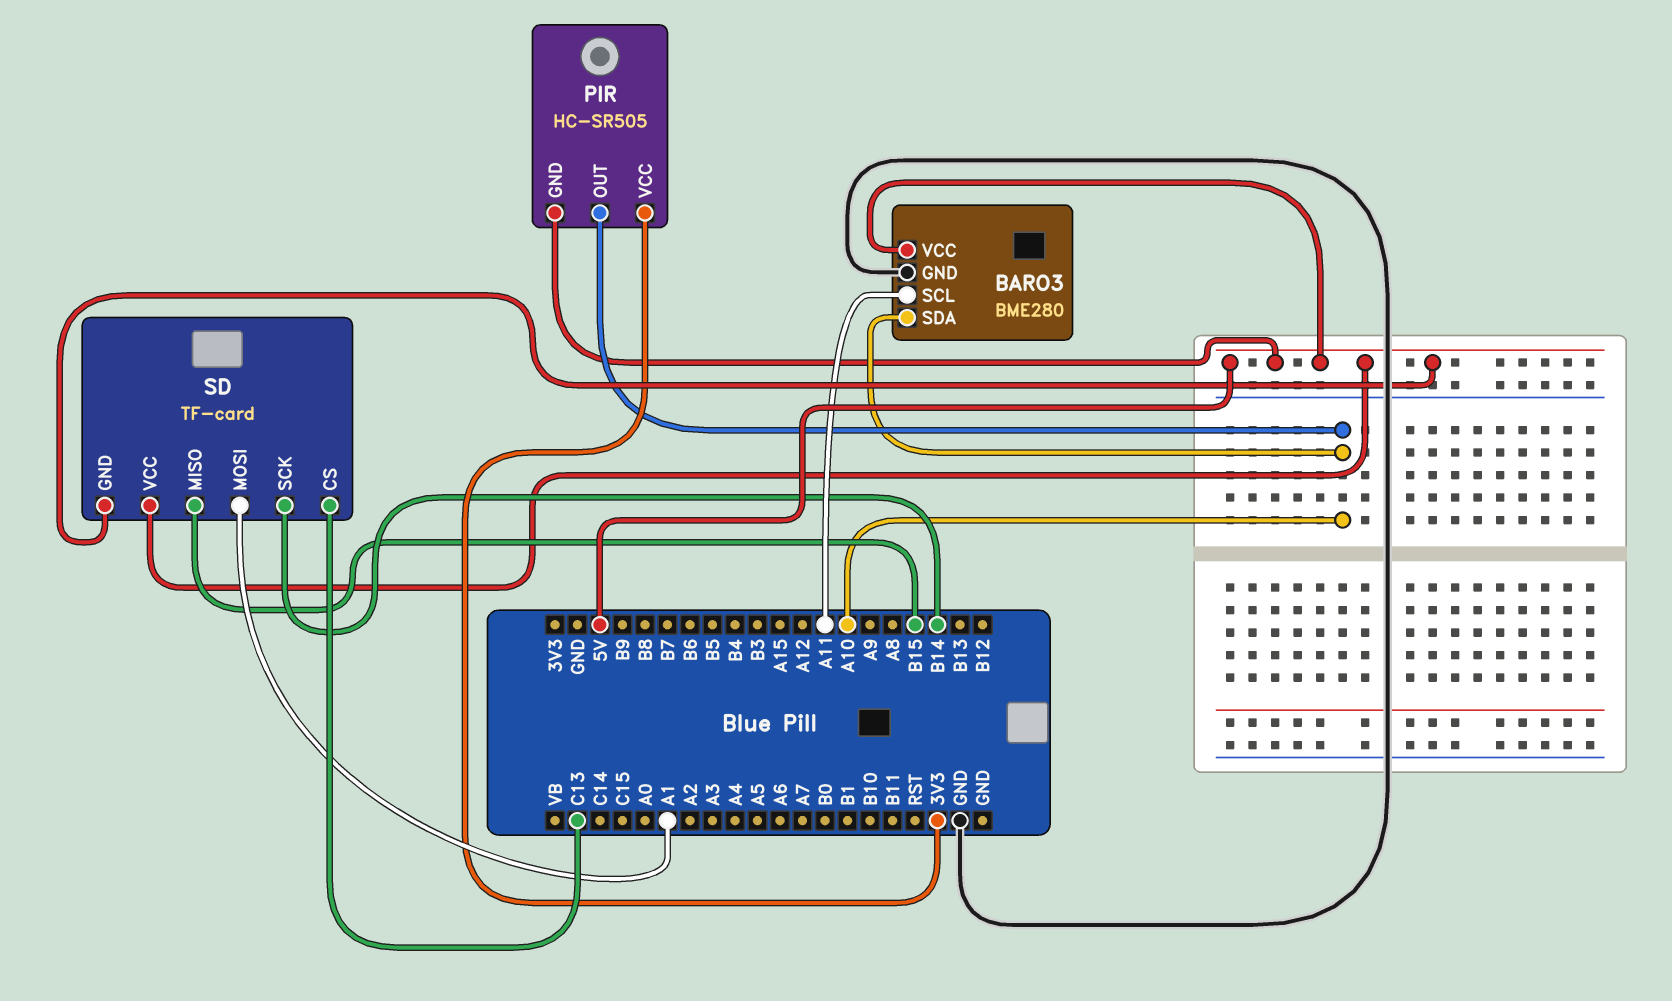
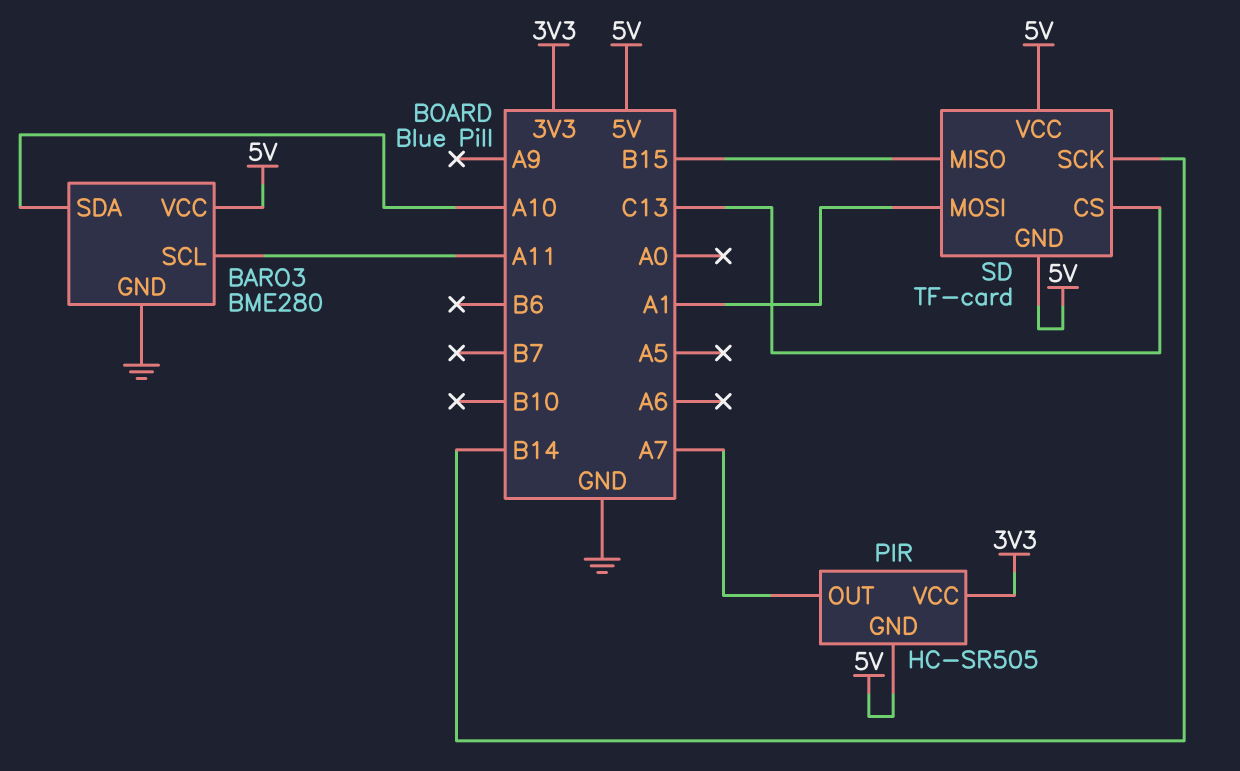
PIR pin OUT: A10 -> A7

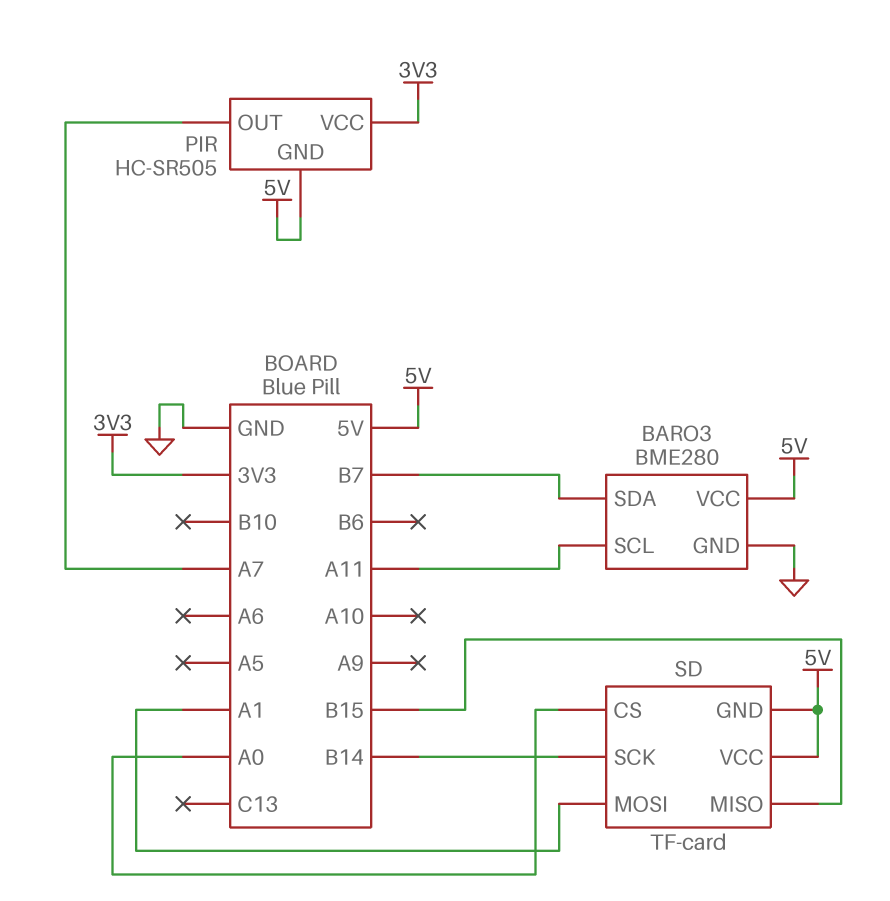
BARO3 pin SDA: A10 -> B7
SD pin CS: C13 -> A0

